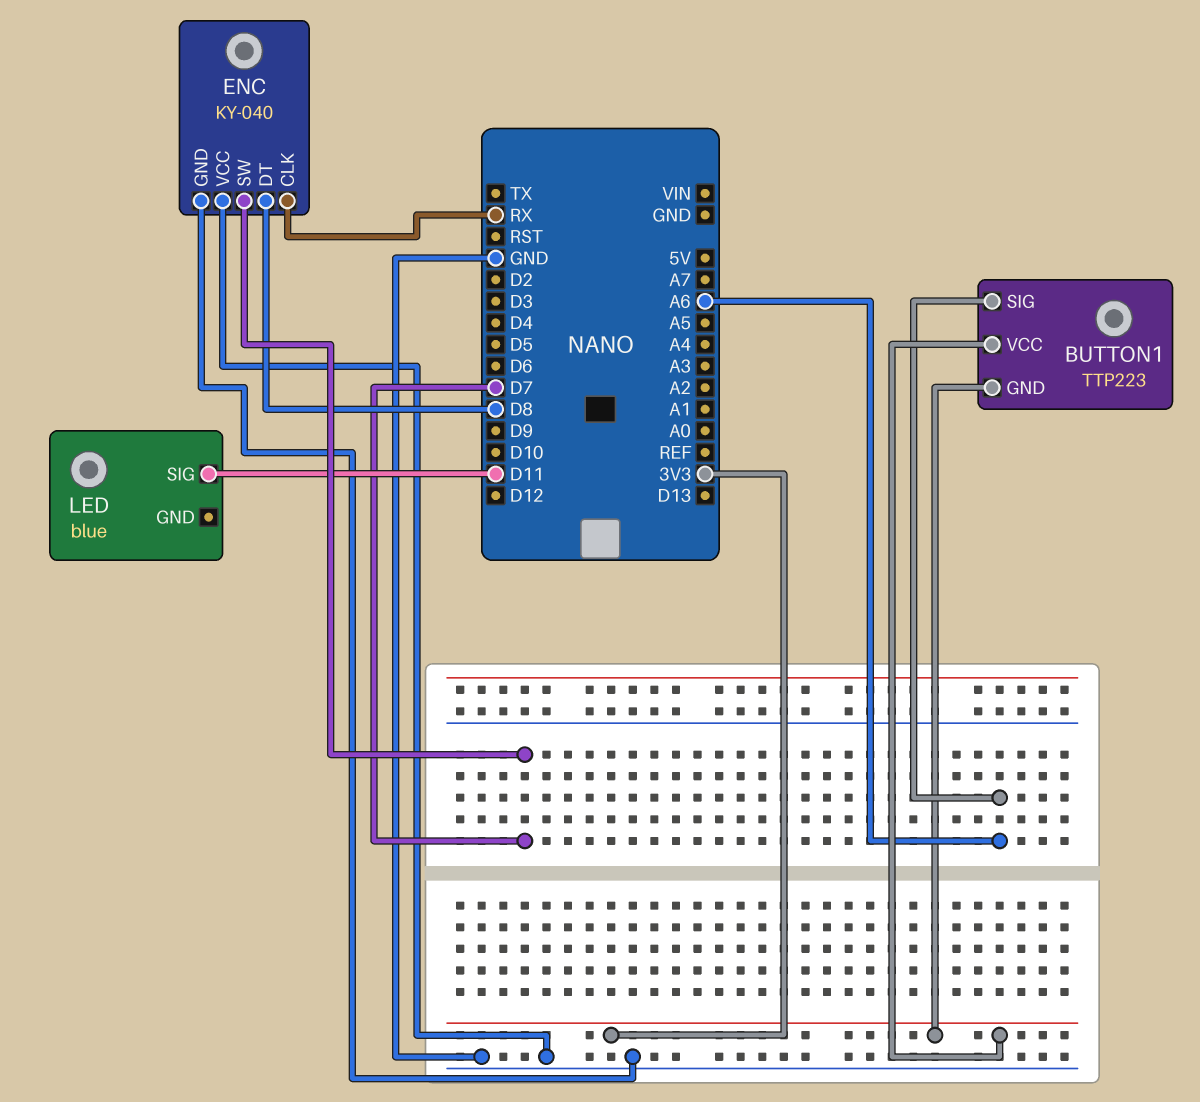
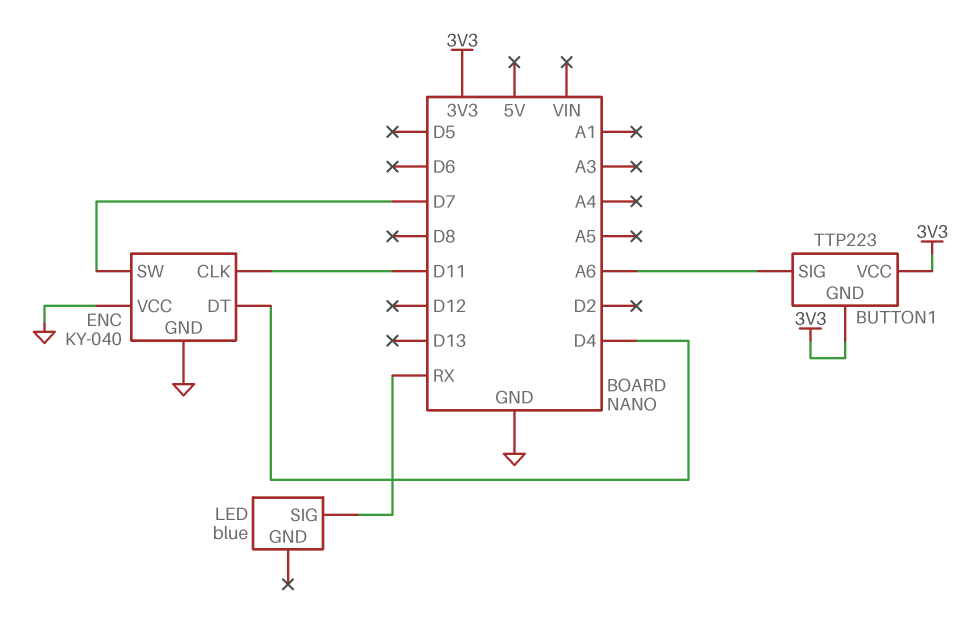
ENC pin CLK: RX -> D11
ENC pin DT: D8 -> D4
LED pin SIG: D11 -> RX

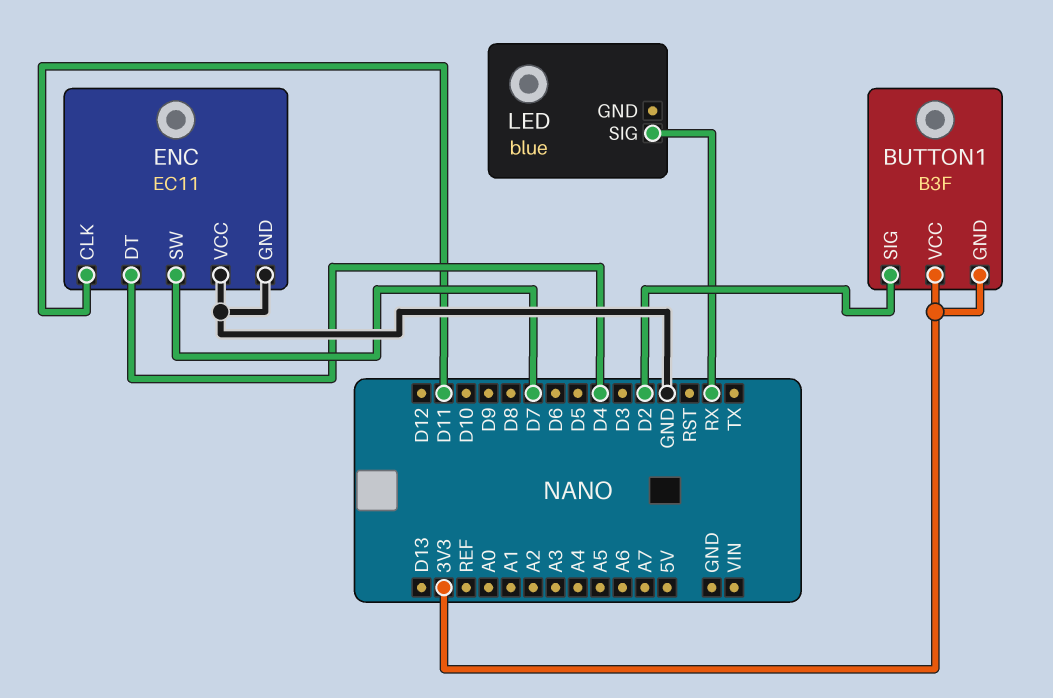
BUTTON1: TTP223 -> B3F
BUTTON1 pin SIG: A6 -> D2
ENC: KY-040 -> EC11

